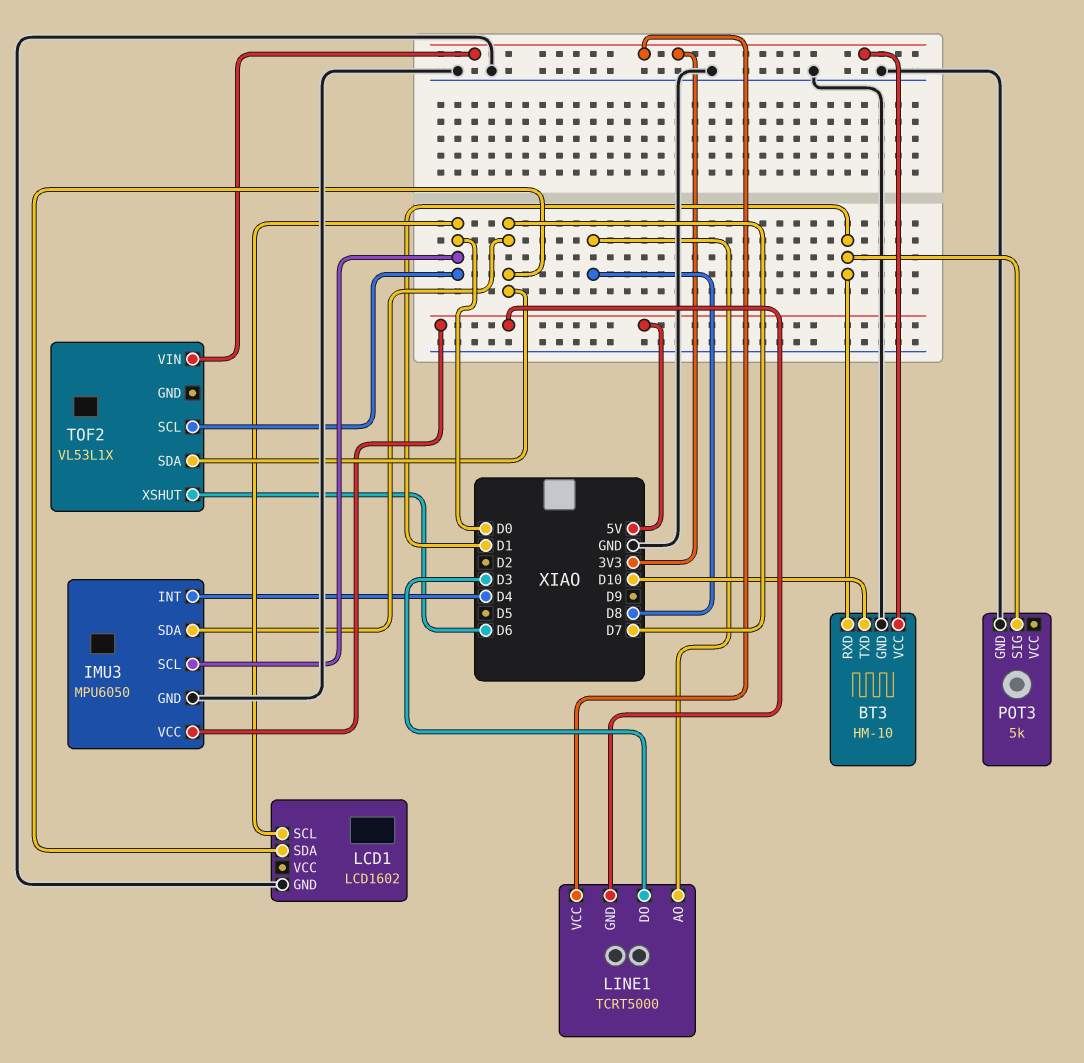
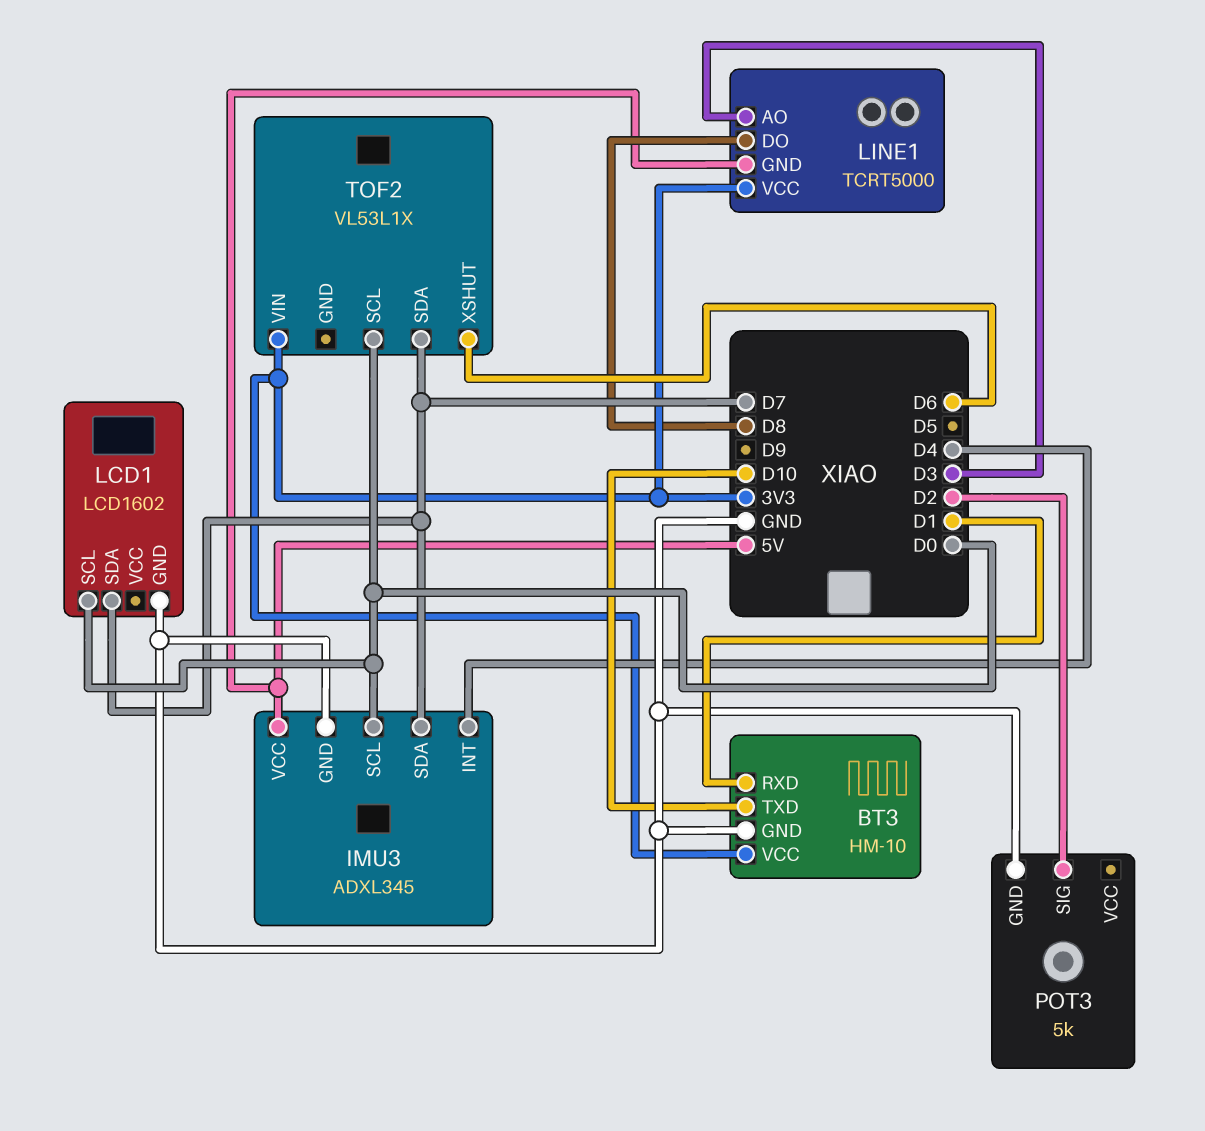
IMU3: MPU6050 -> ADXL345
LINE1 pin AO: D8 -> D3
LINE1 pin DO: D3 -> D8
POT3 pin SIG: D1 -> D2

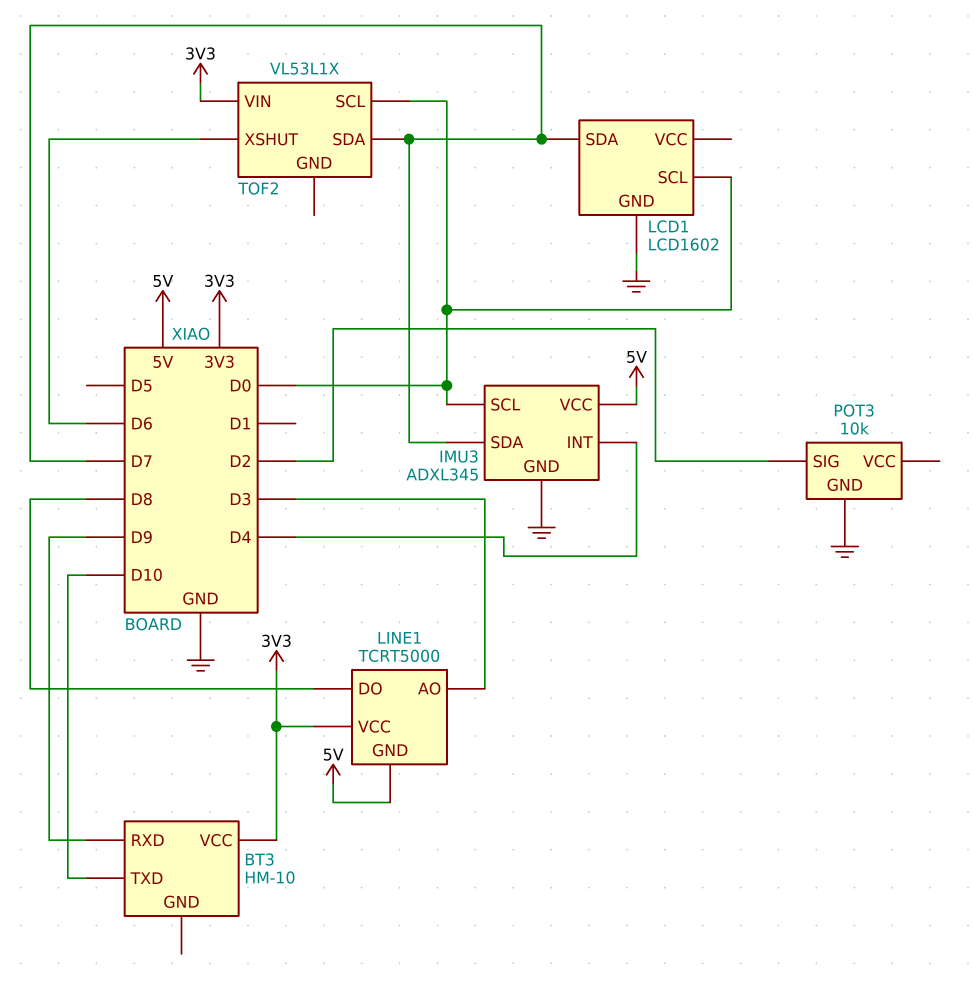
BT3 pin GND: GND -> none
BT3 pin RXD: D1 -> D9
POT3: 5k -> 10k

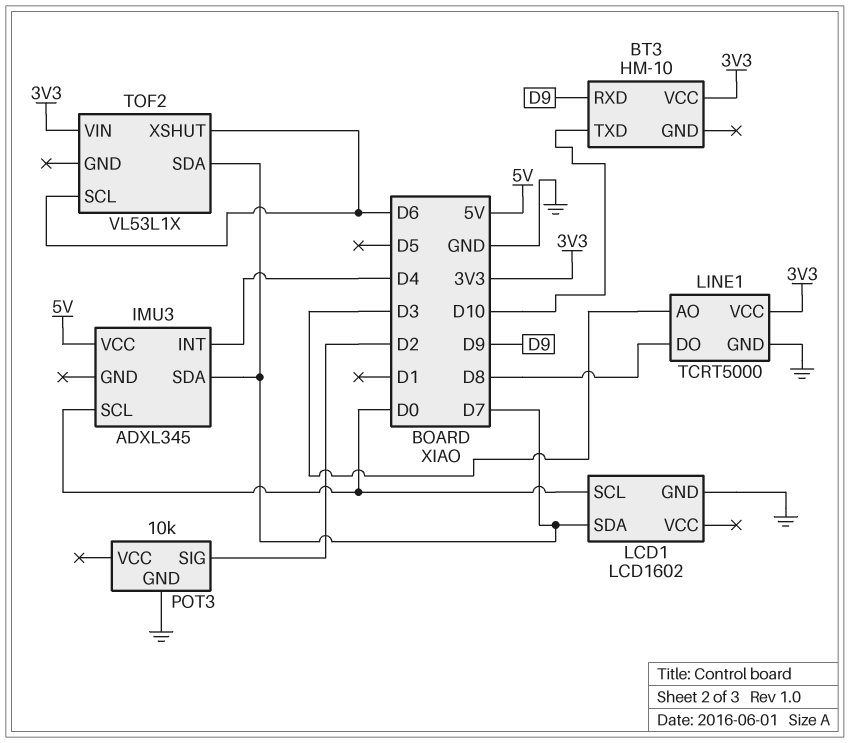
IMU3 pin GND: GND -> none
LINE1 pin GND: 5V -> GND
TOF2 pin SCL: D0 -> D6

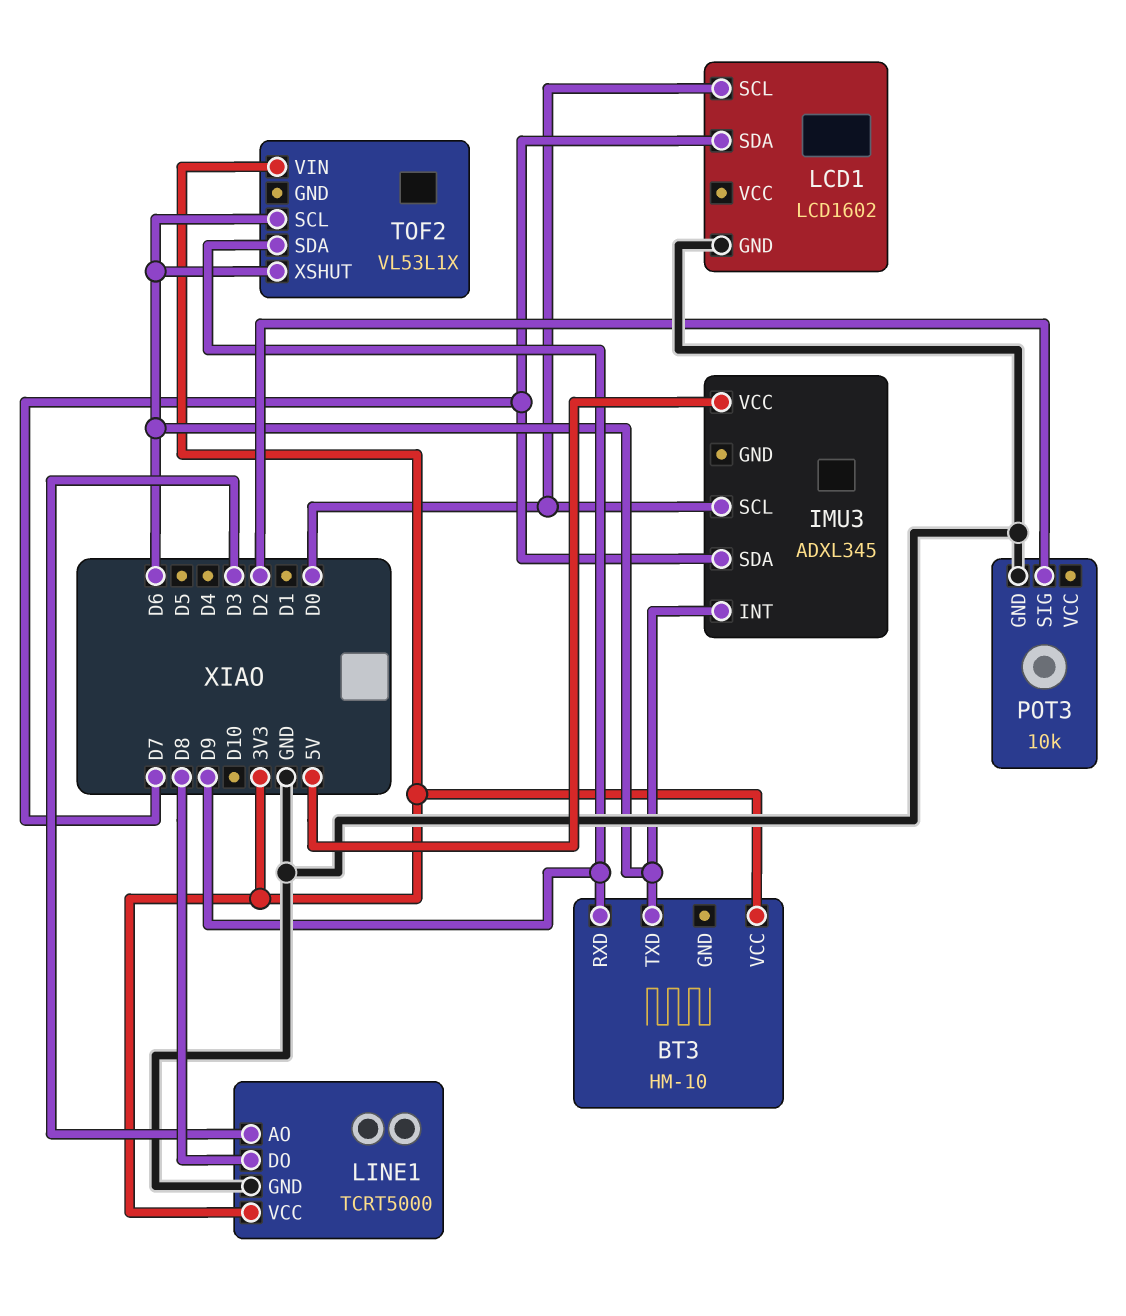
BT3 pin TXD: D10 -> D6
IMU3 pin INT: D4 -> D6
TOF2 pin SDA: D7 -> D9

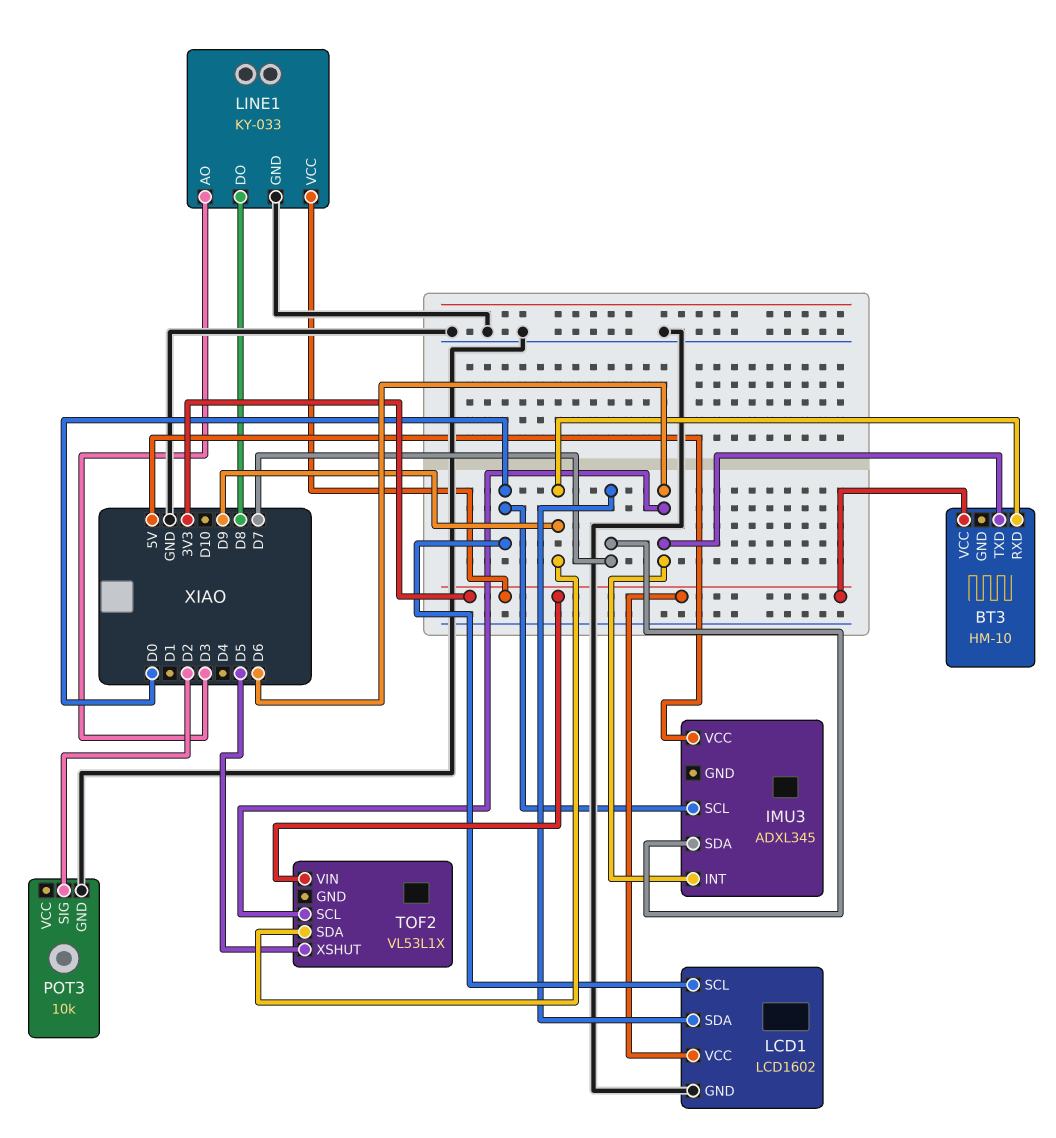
LCD1 pin VCC: none -> 3V3
LINE1: TCRT5000 -> KY-033
TOF2 pin XSHUT: D6 -> D5

